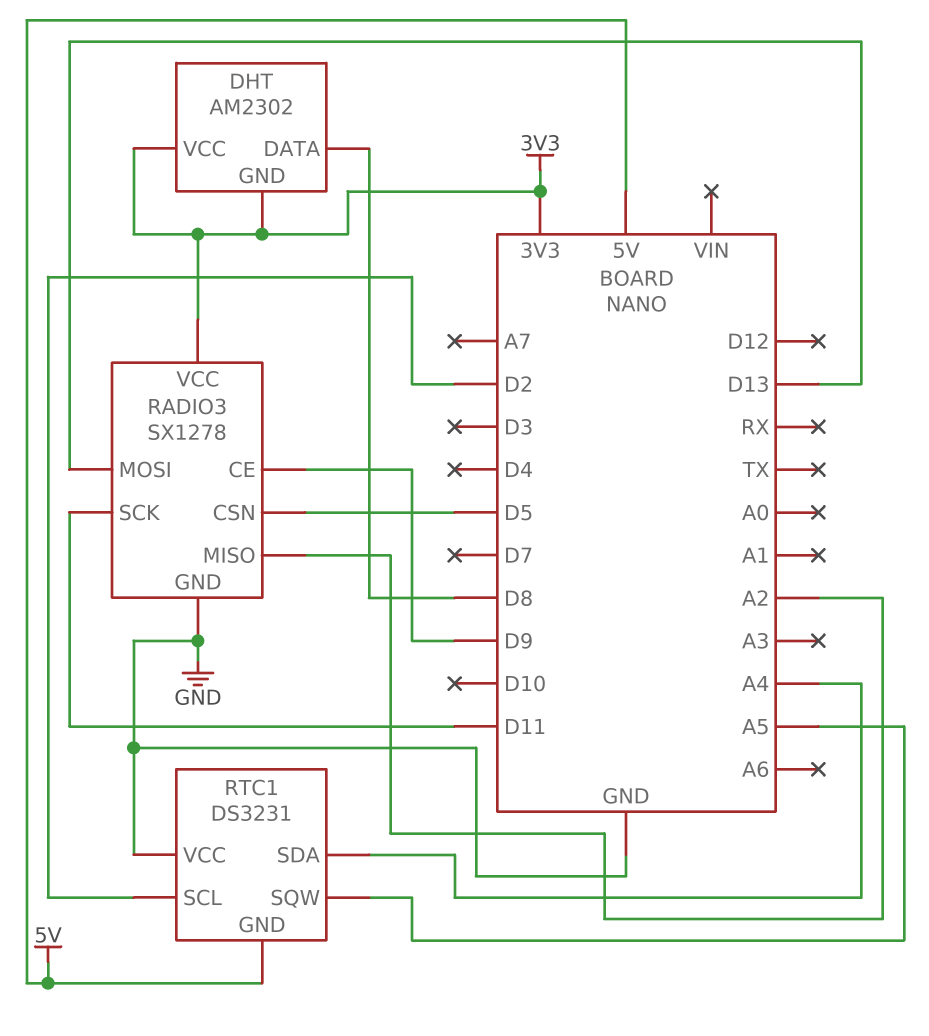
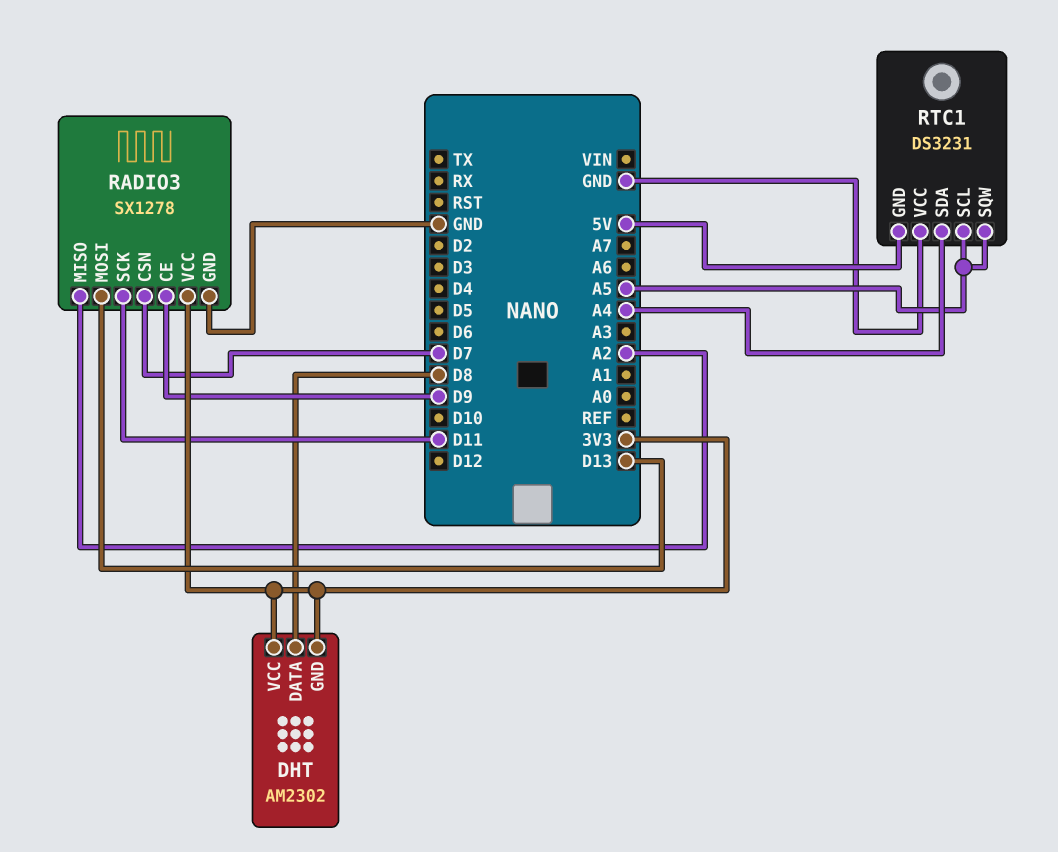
RADIO3 pin CSN: D5 -> D7
RTC1 pin SCL: D2 -> A5

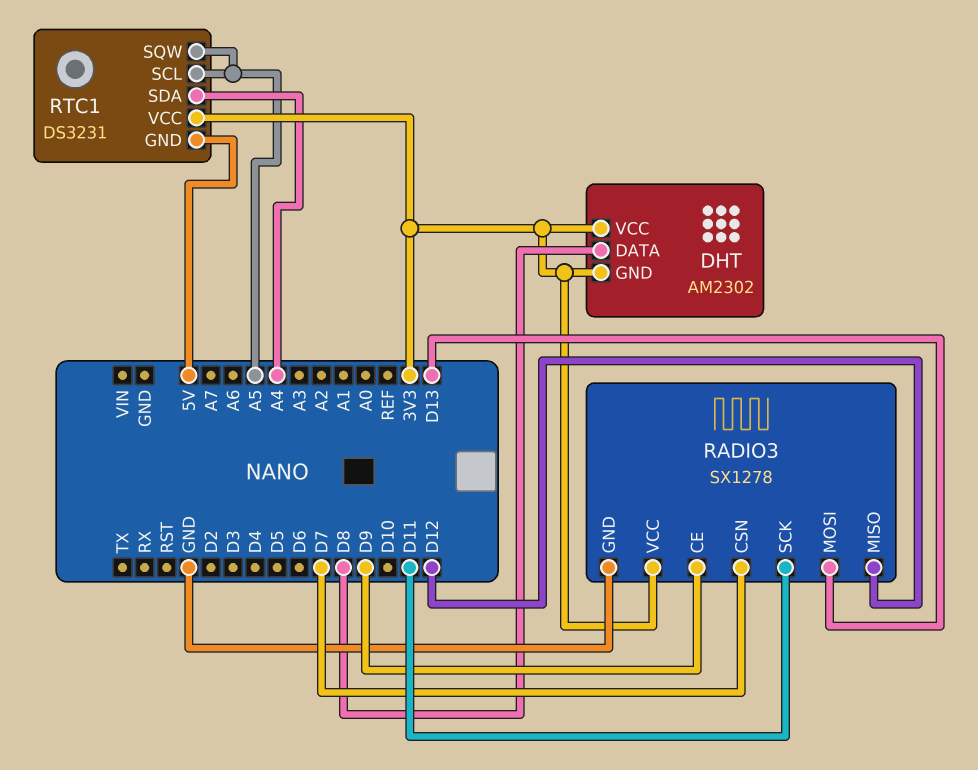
RADIO3 pin MISO: A2 -> D12
RTC1 pin VCC: GND -> 3V3

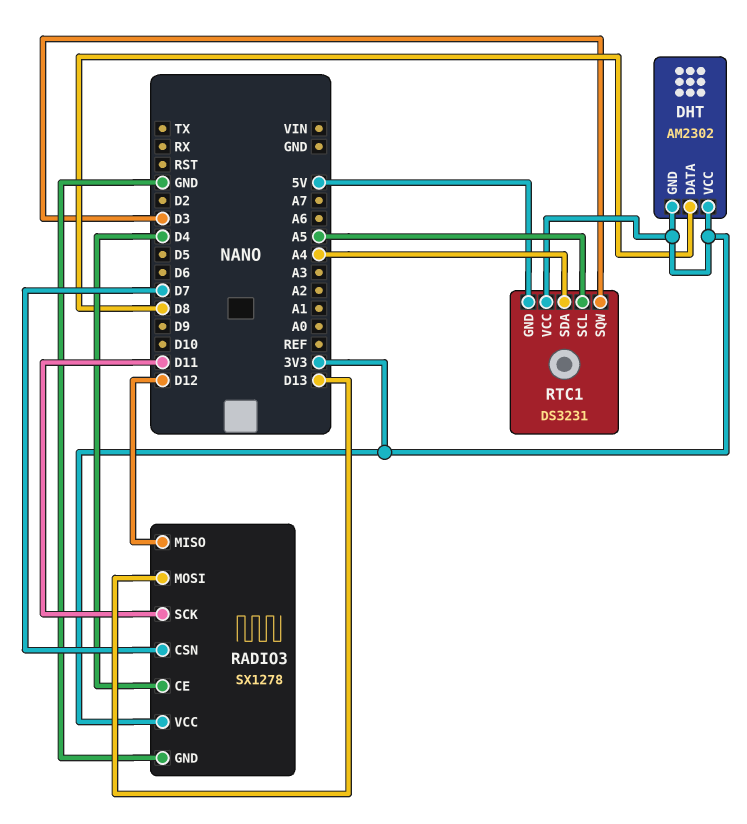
RADIO3 pin CE: D9 -> D4
RTC1 pin SQW: A5 -> D3

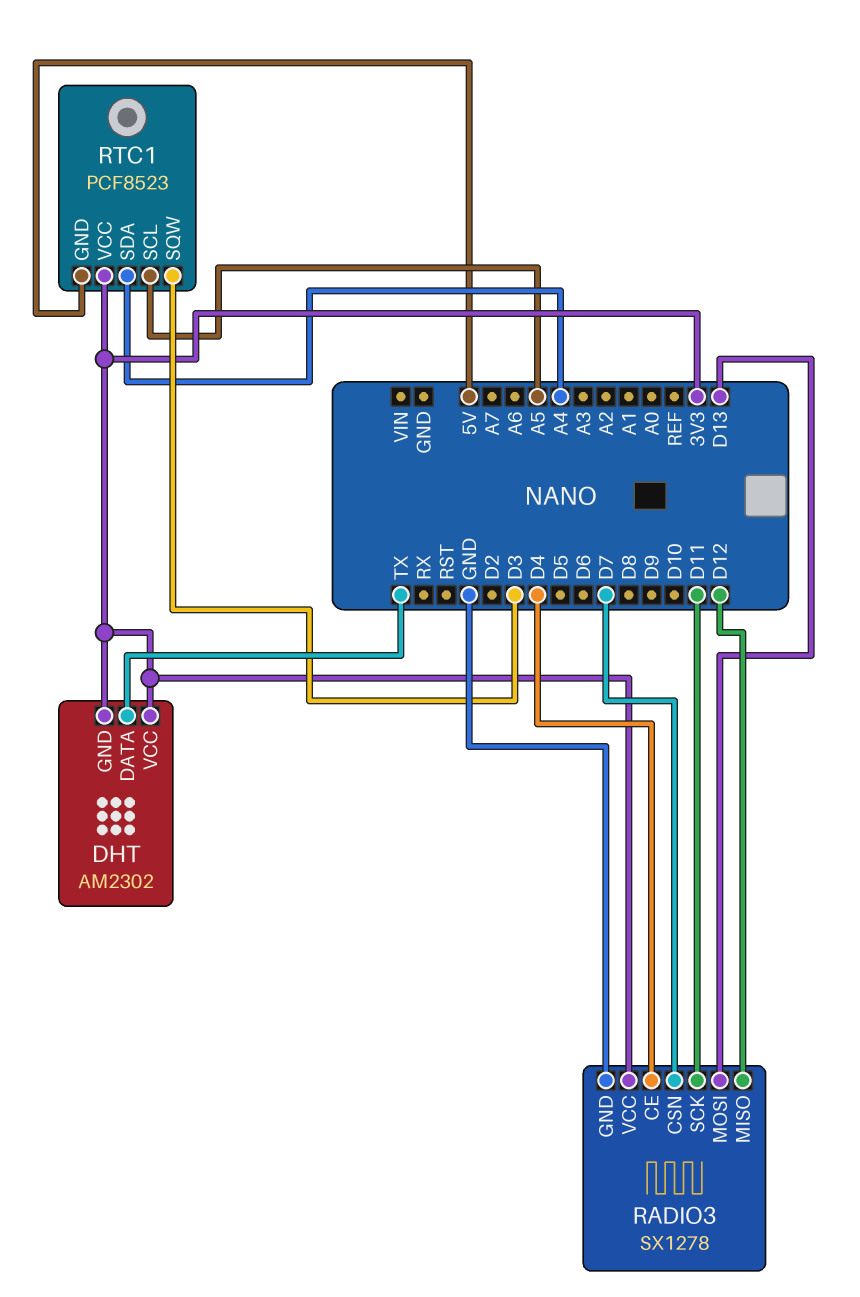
DHT pin DATA: D8 -> TX
RTC1: DS3231 -> PCF8523

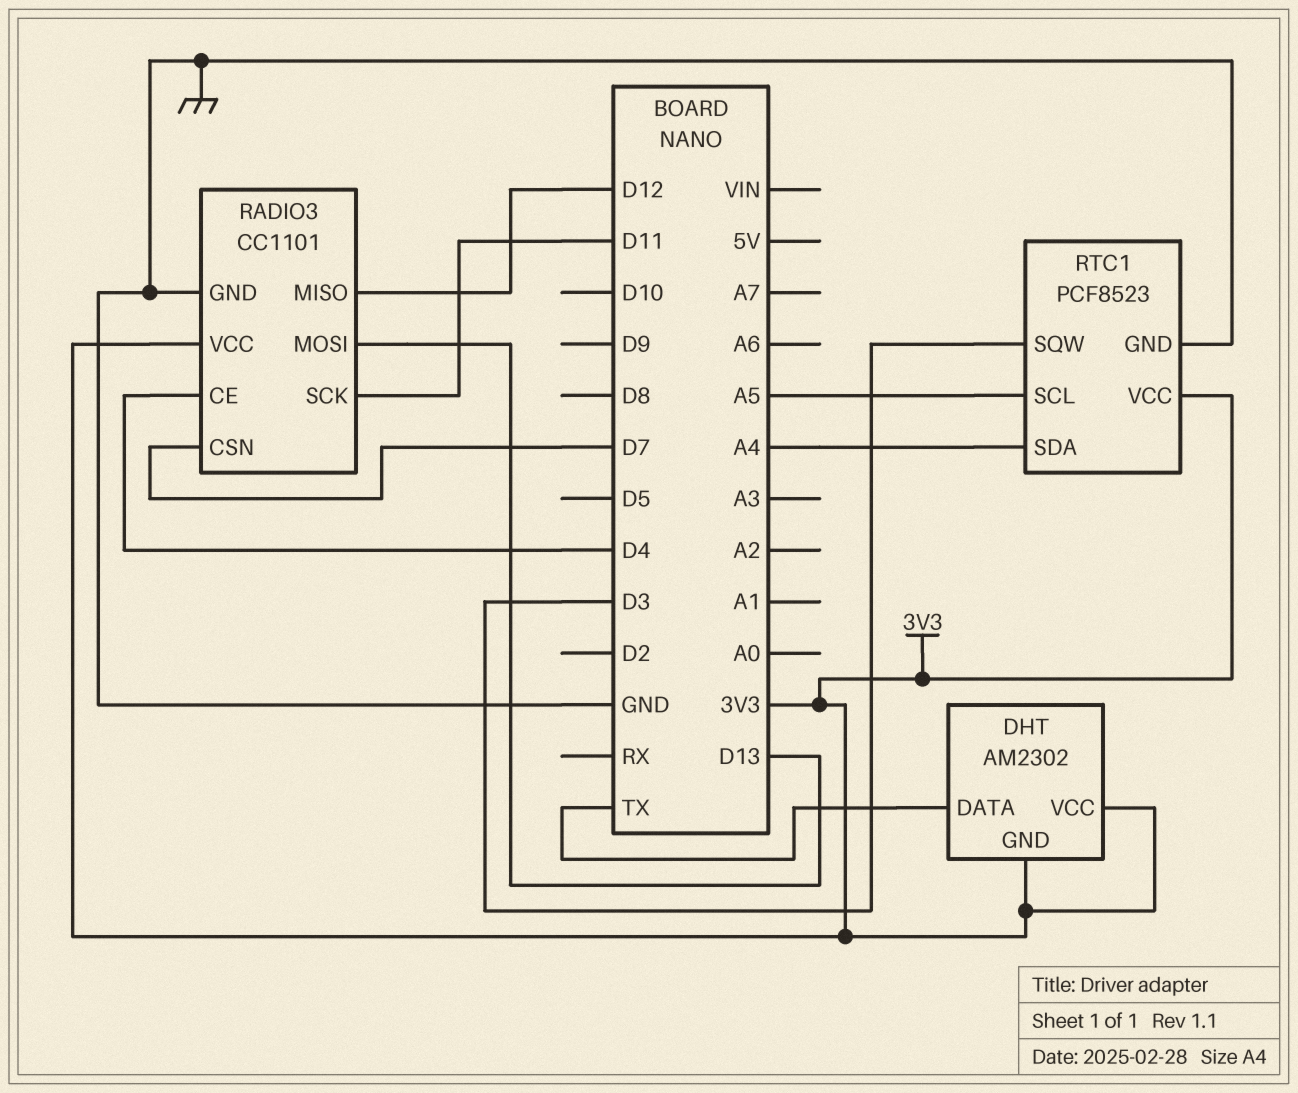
RADIO3: SX1278 -> CC1101
RTC1 pin GND: 5V -> GND

